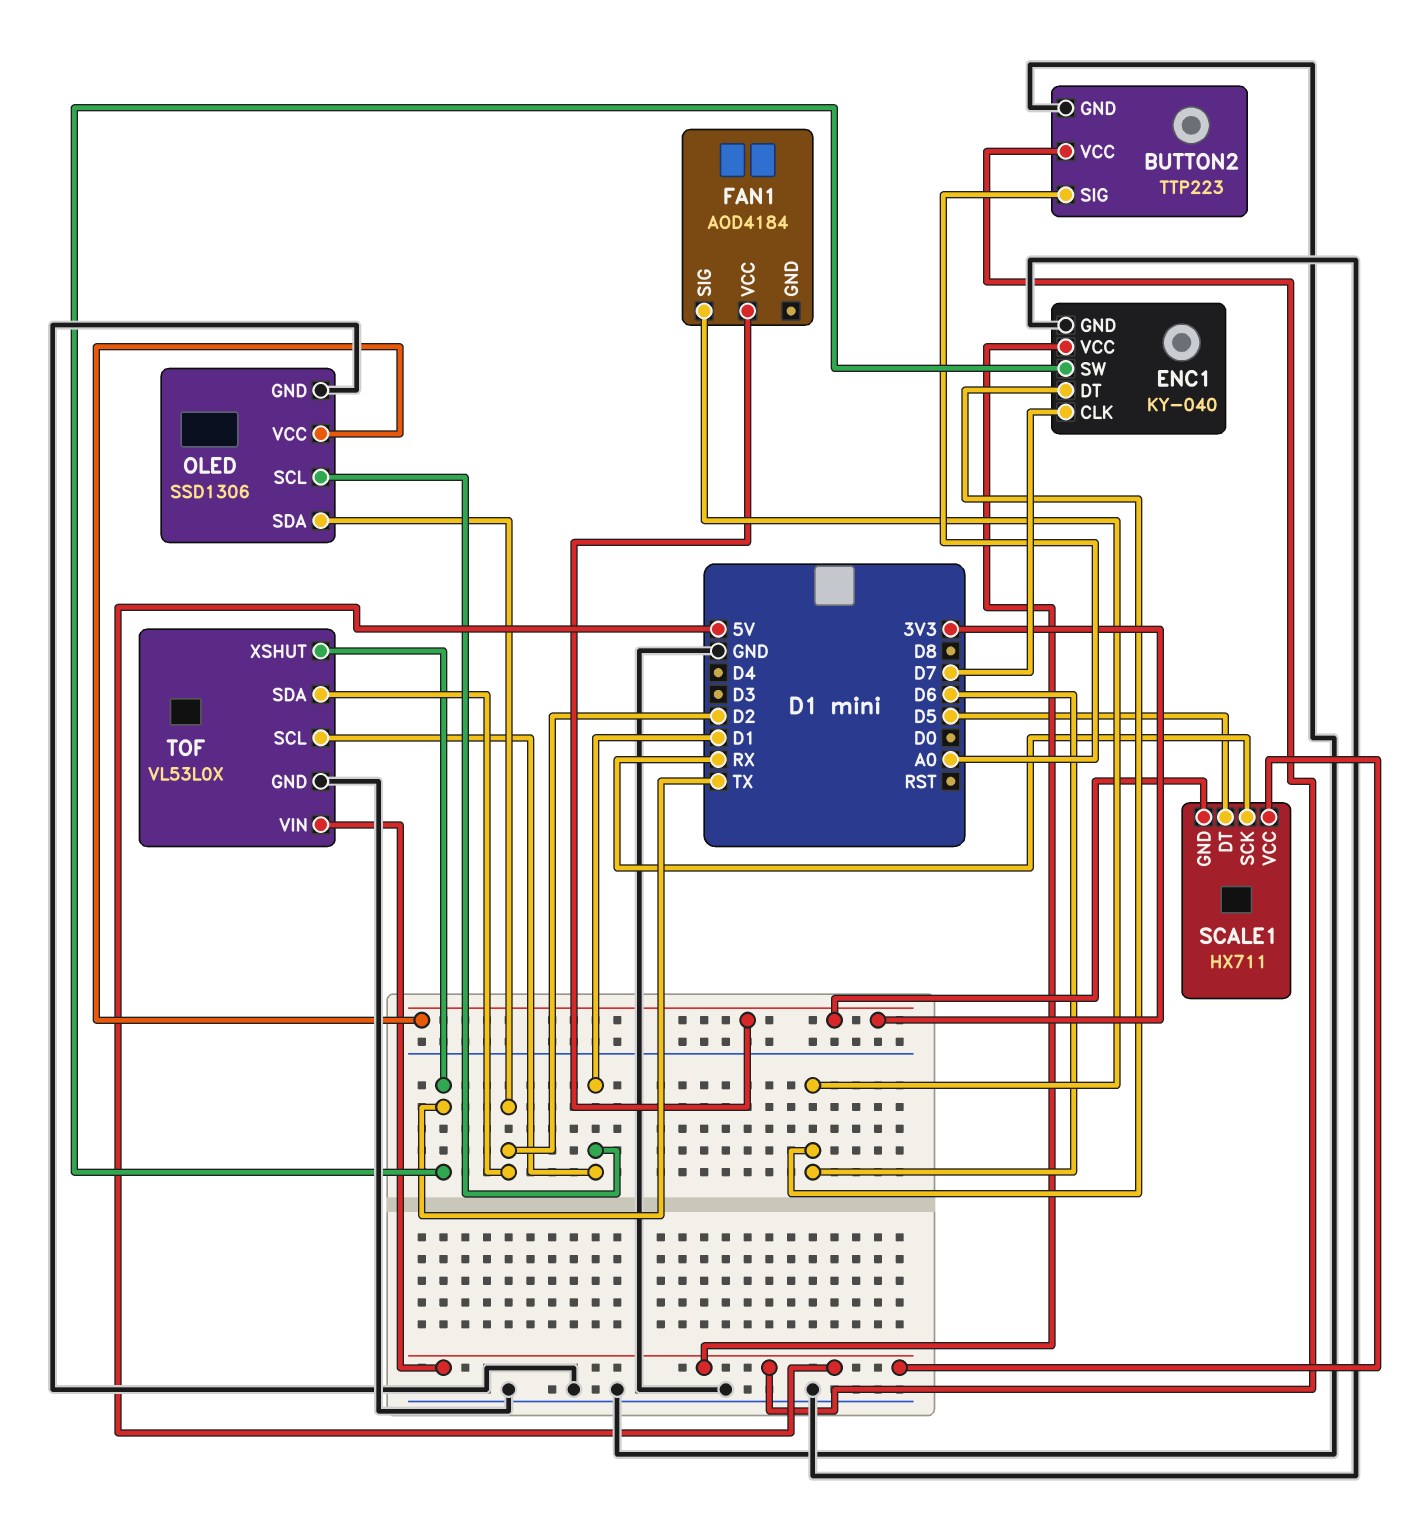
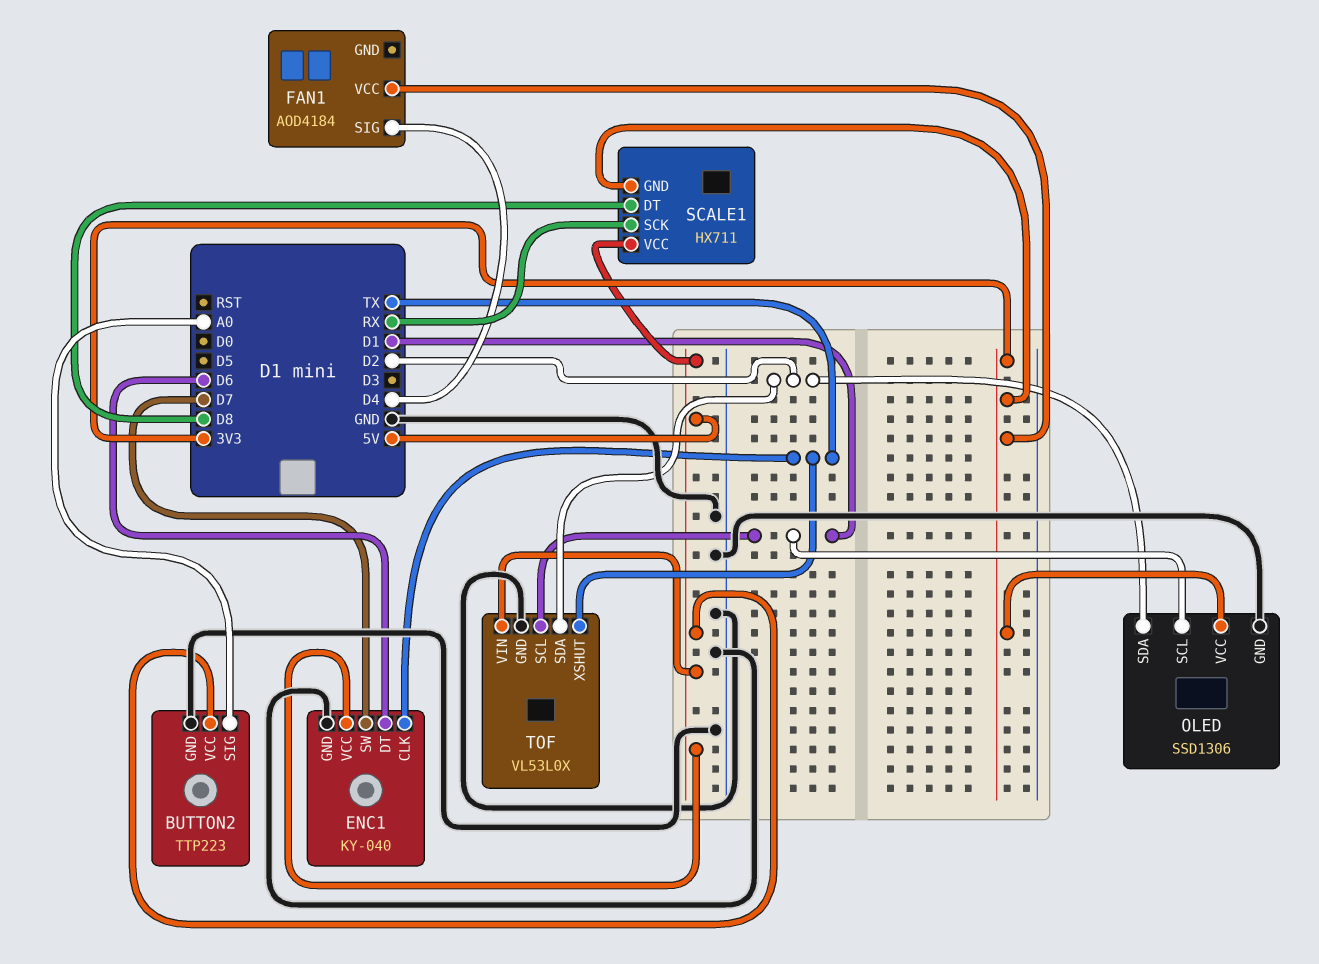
ENC1 pin CLK: D7 -> TX
ENC1 pin SW: TX -> D7
FAN1 pin SIG: D6 -> D4
SCALE1 pin DT: D5 -> D8

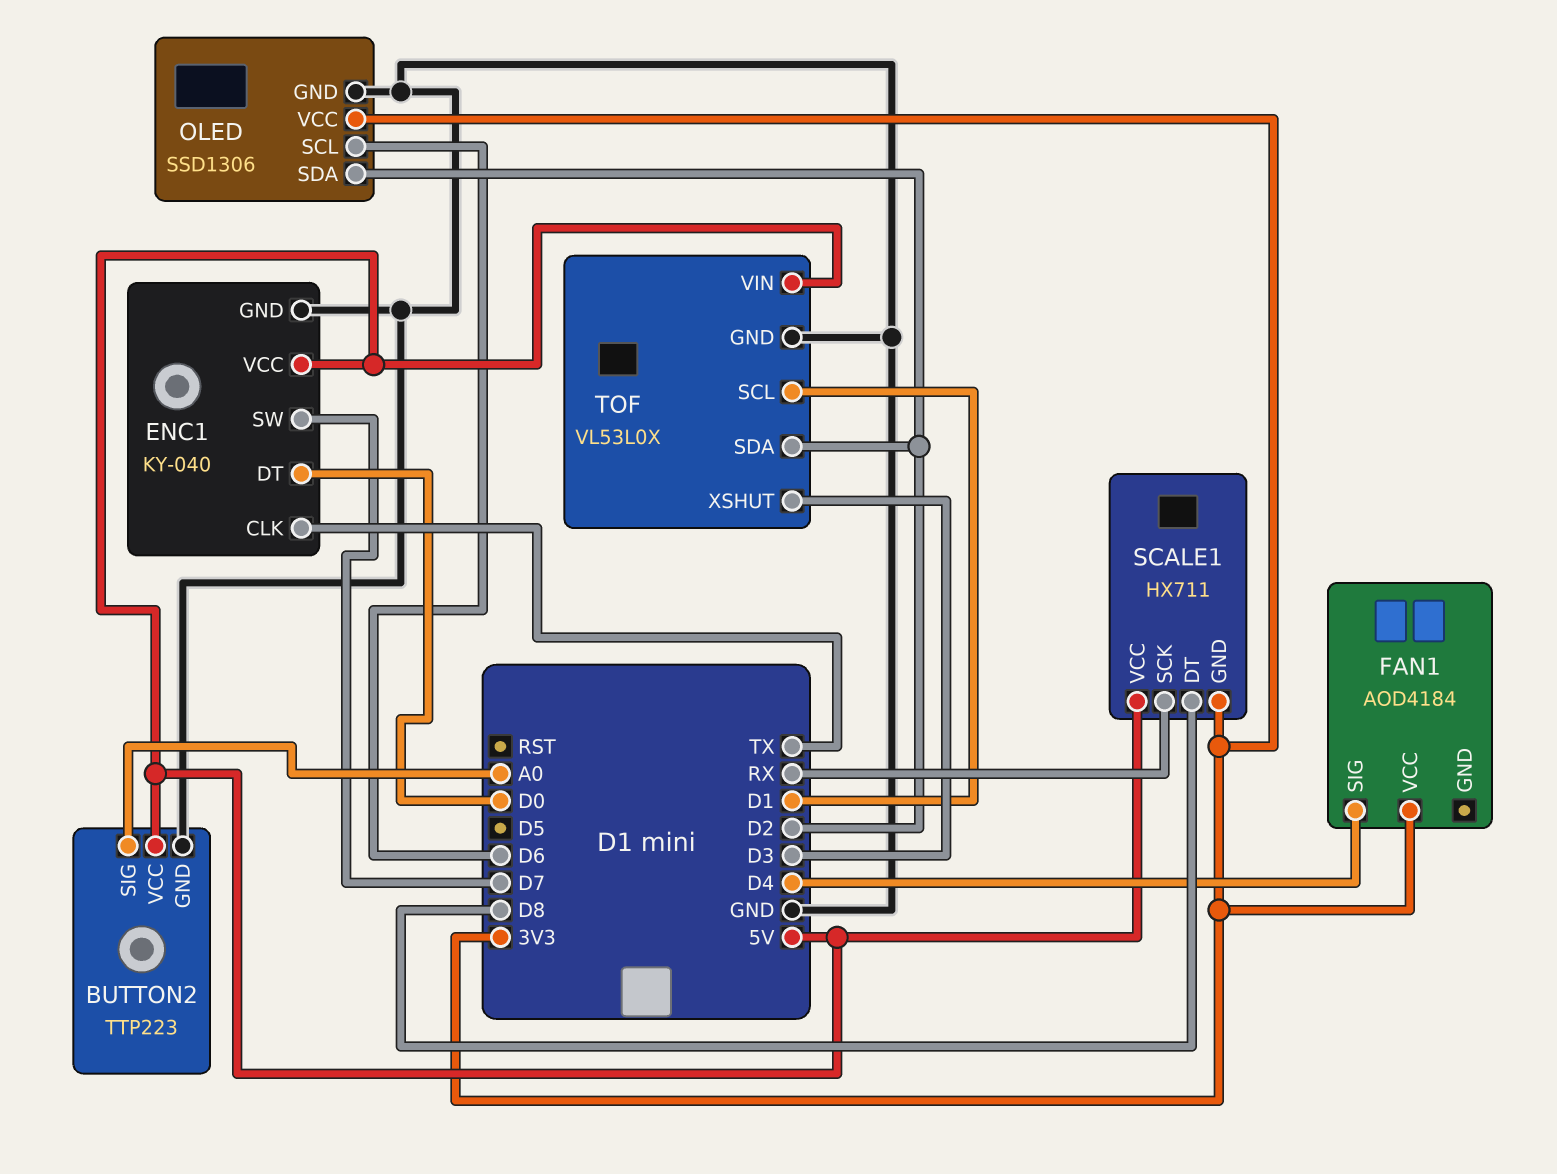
ENC1 pin DT: D6 -> D0
OLED pin SCL: D1 -> D6
TOF pin XSHUT: TX -> D3

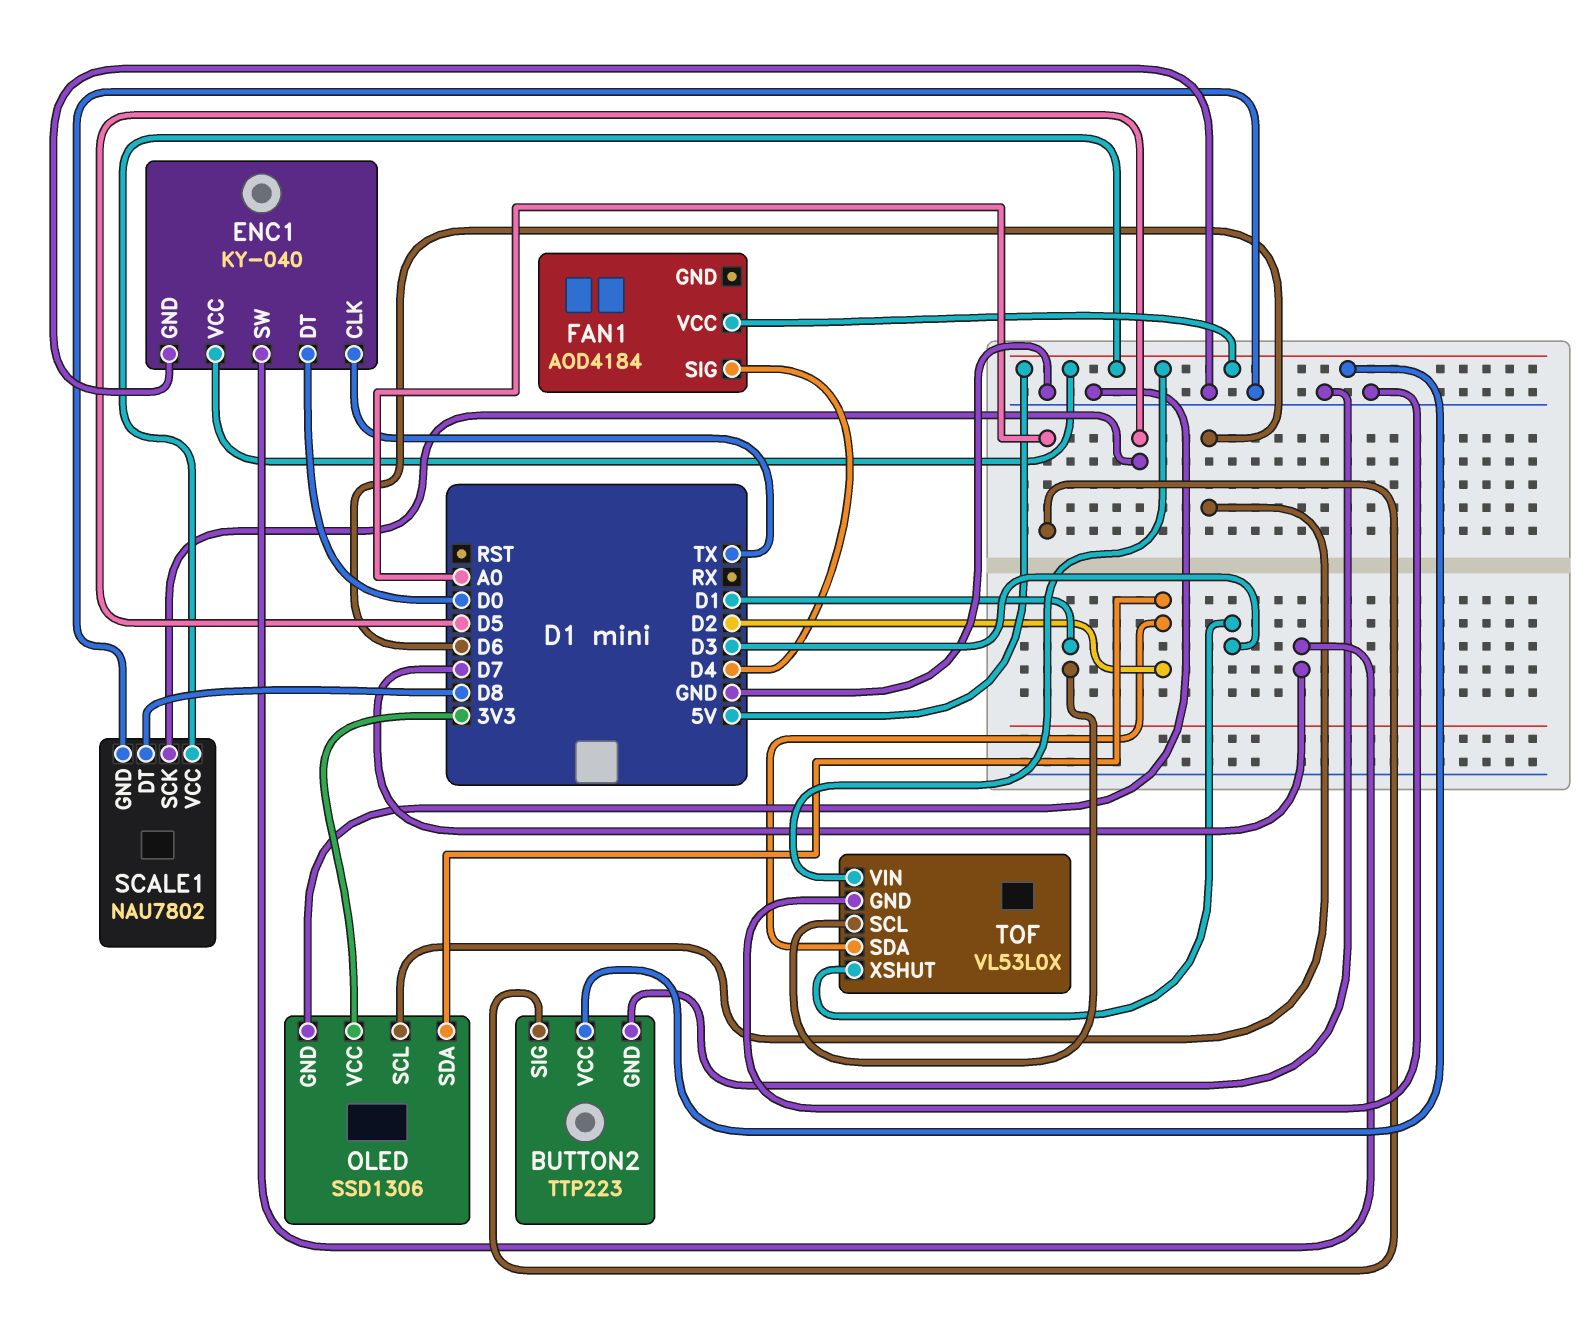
FAN1 pin VCC: 3V3 -> 5V
SCALE1: HX711 -> NAU7802
SCALE1 pin GND: 3V3 -> GND
SCALE1 pin SCK: RX -> D5

